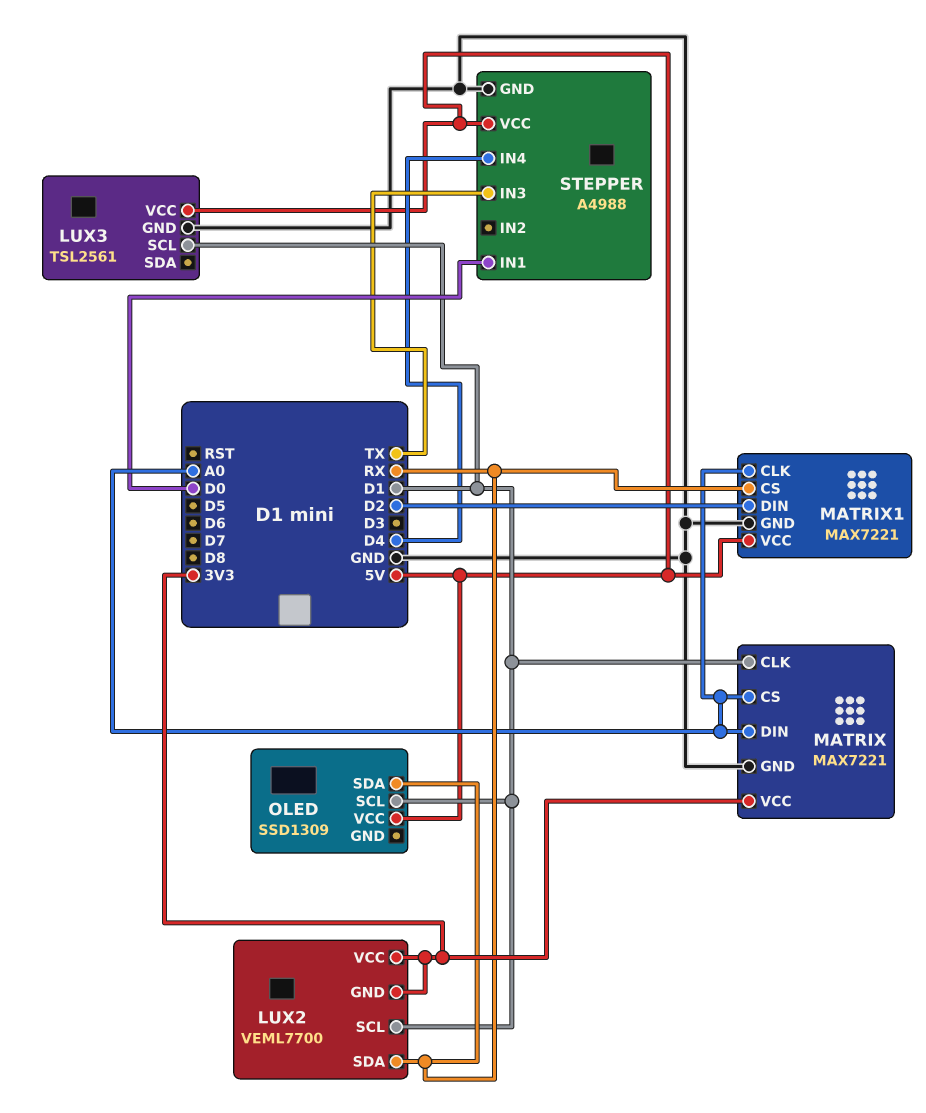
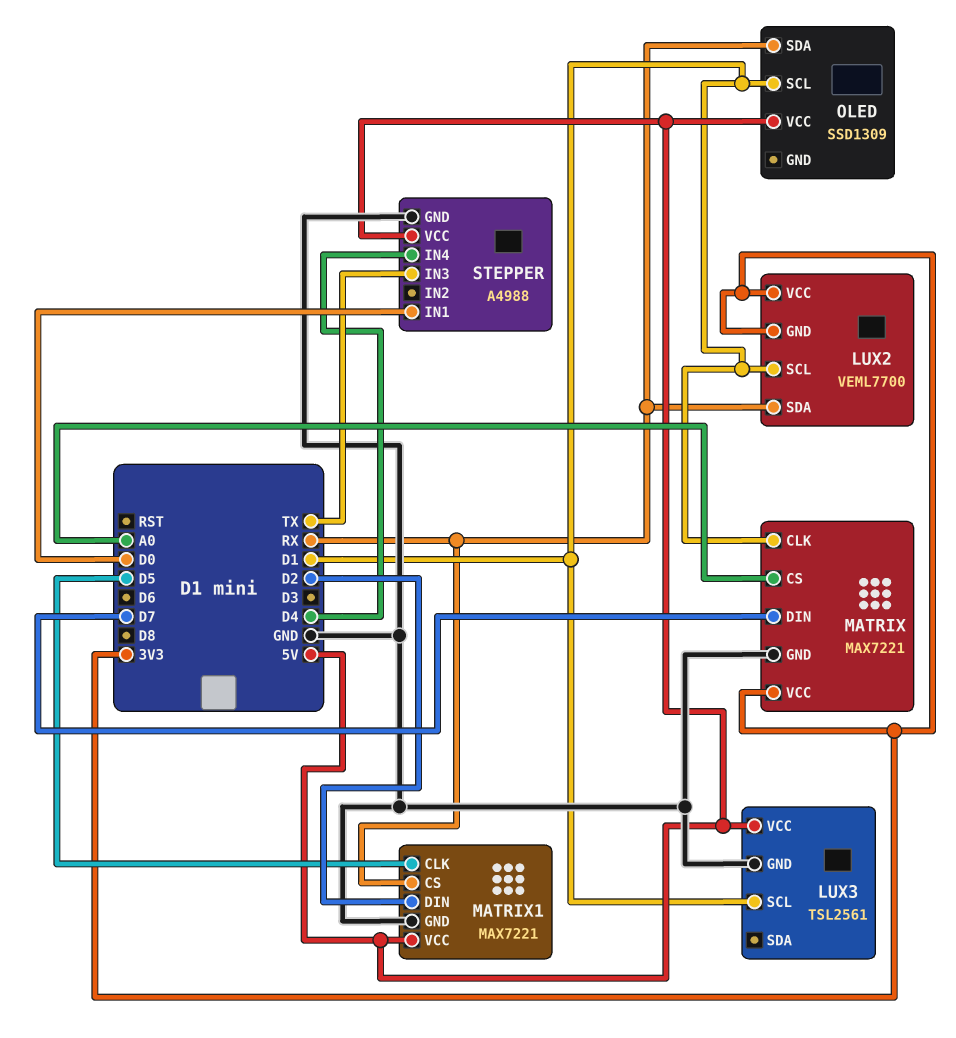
MATRIX pin DIN: A0 -> D7
MATRIX1 pin CLK: A0 -> D5

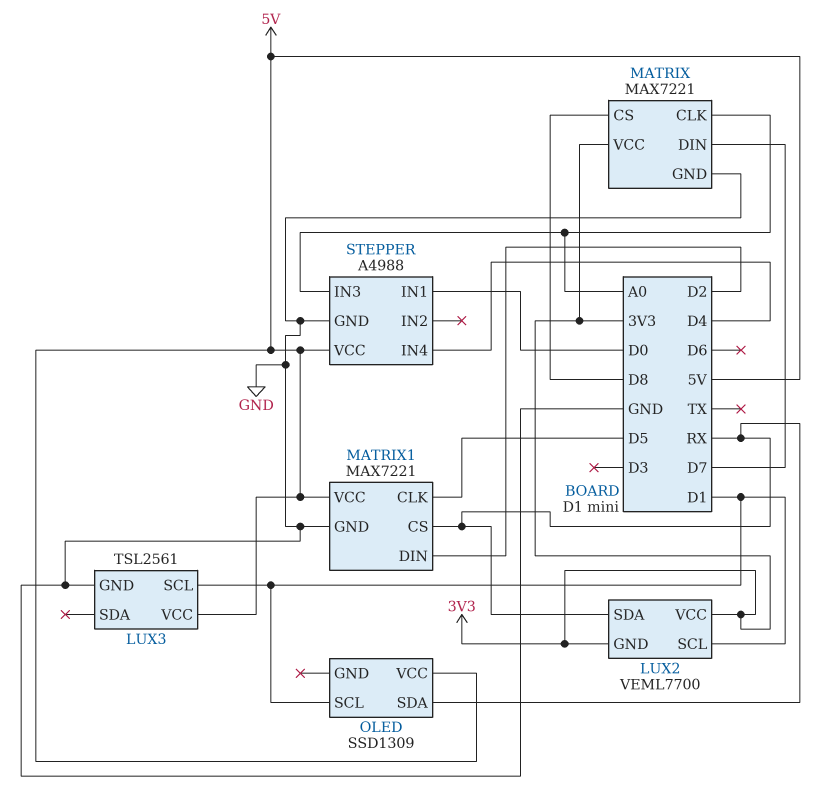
MATRIX pin CLK: D1 -> A0
MATRIX pin CS: A0 -> D8
STEPPER pin IN3: TX -> A0

